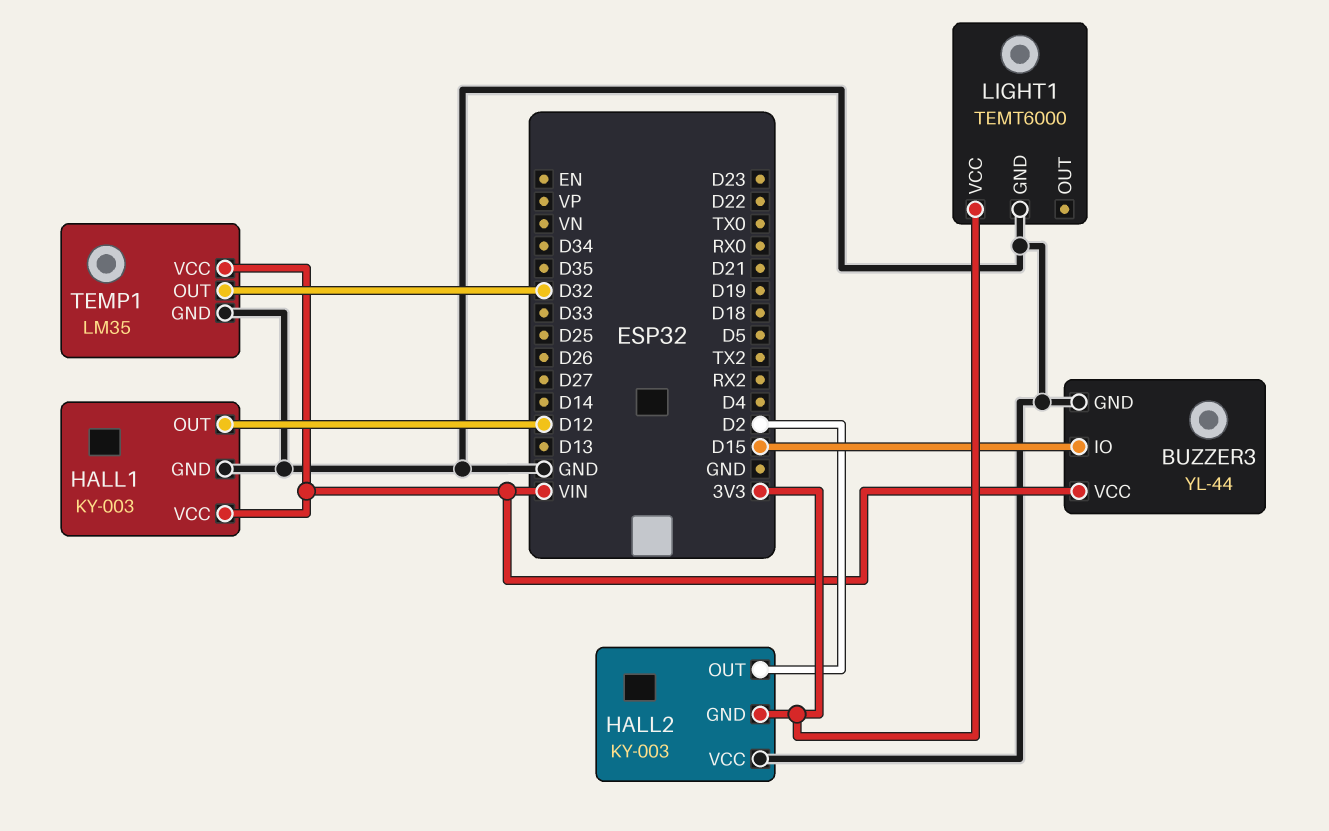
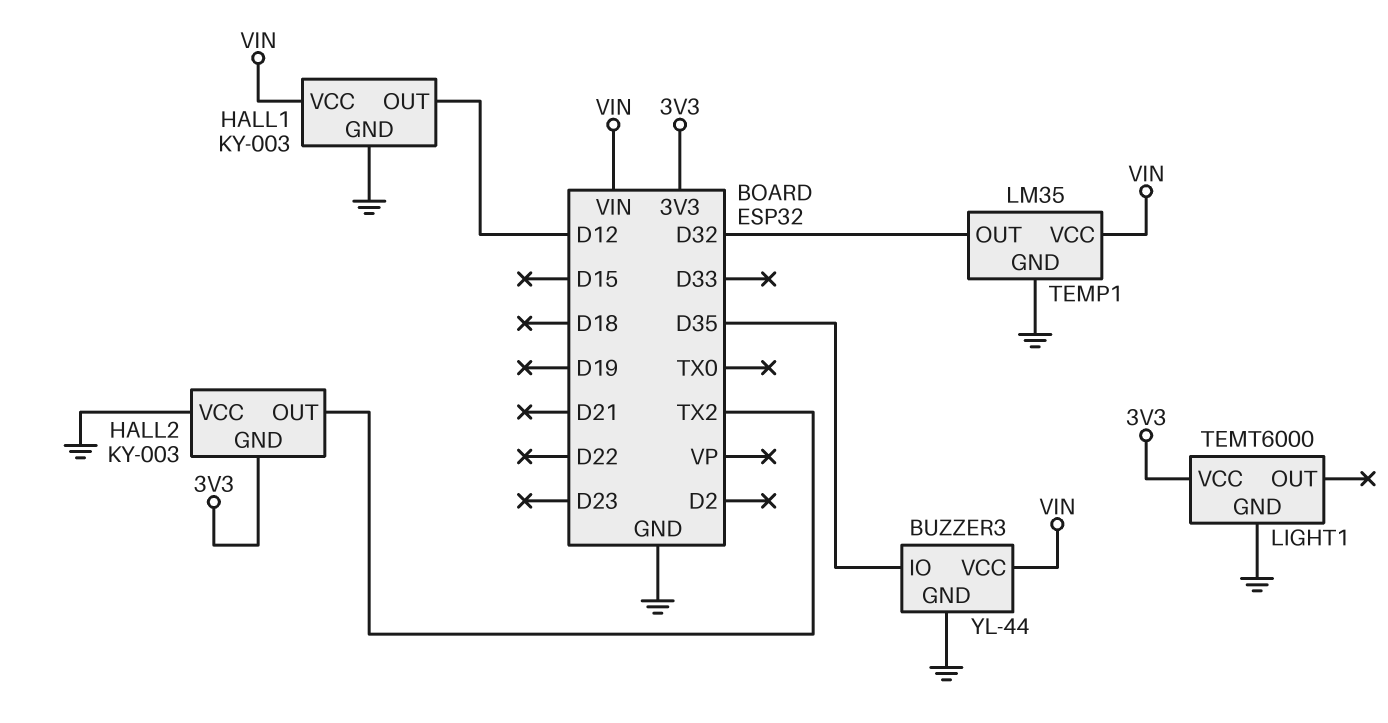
BUZZER3 pin IO: D15 -> D35
HALL2 pin OUT: D2 -> TX2

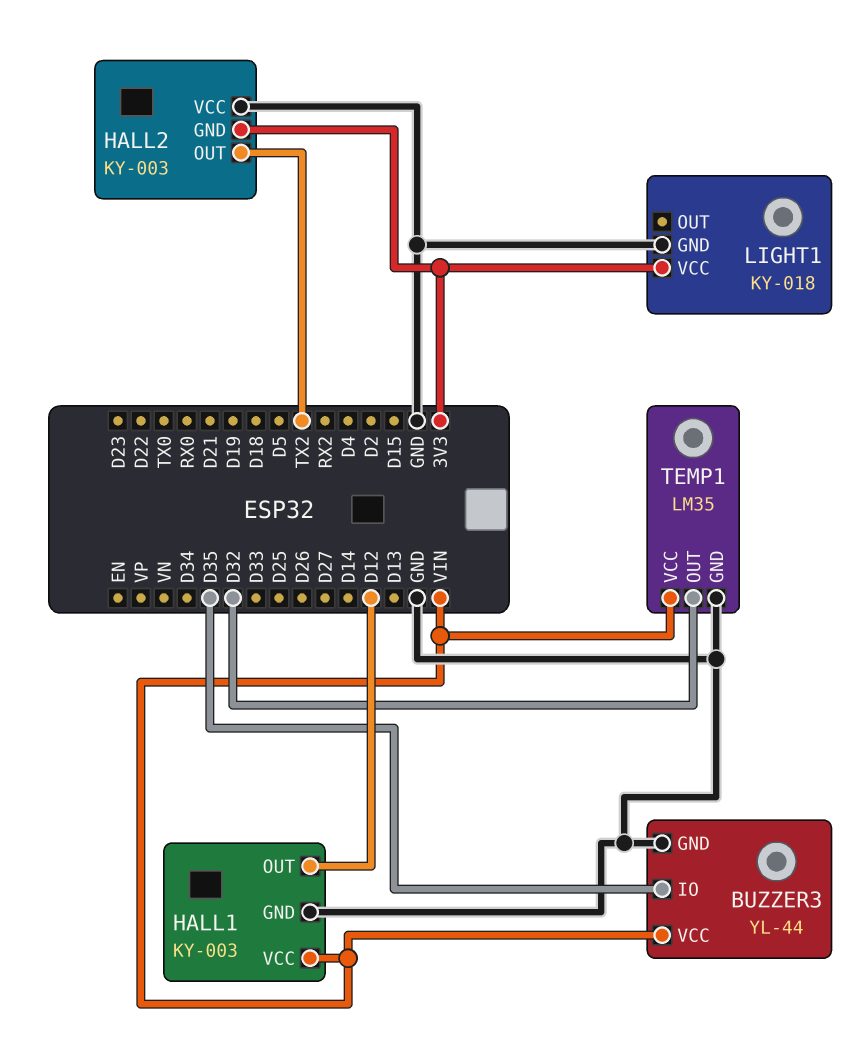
LIGHT1: TEMT6000 -> KY-018

